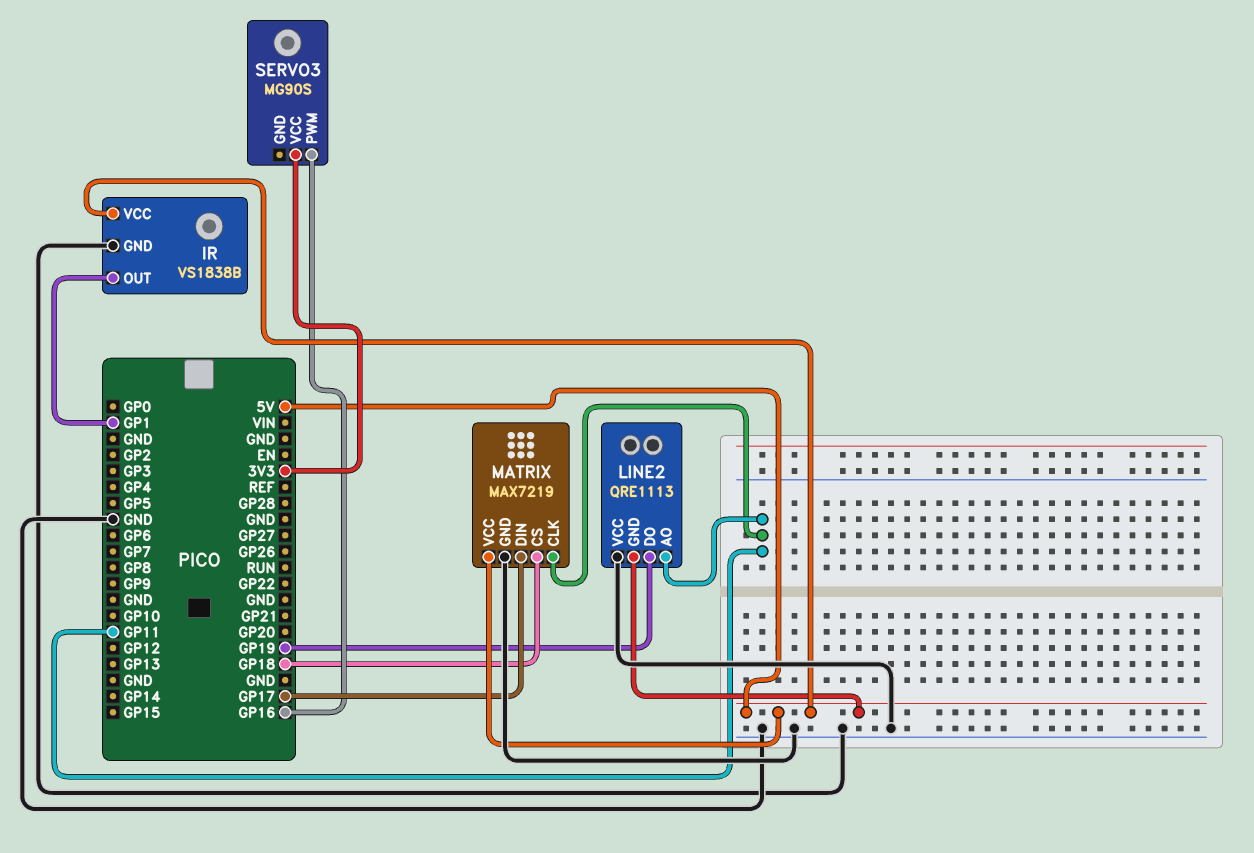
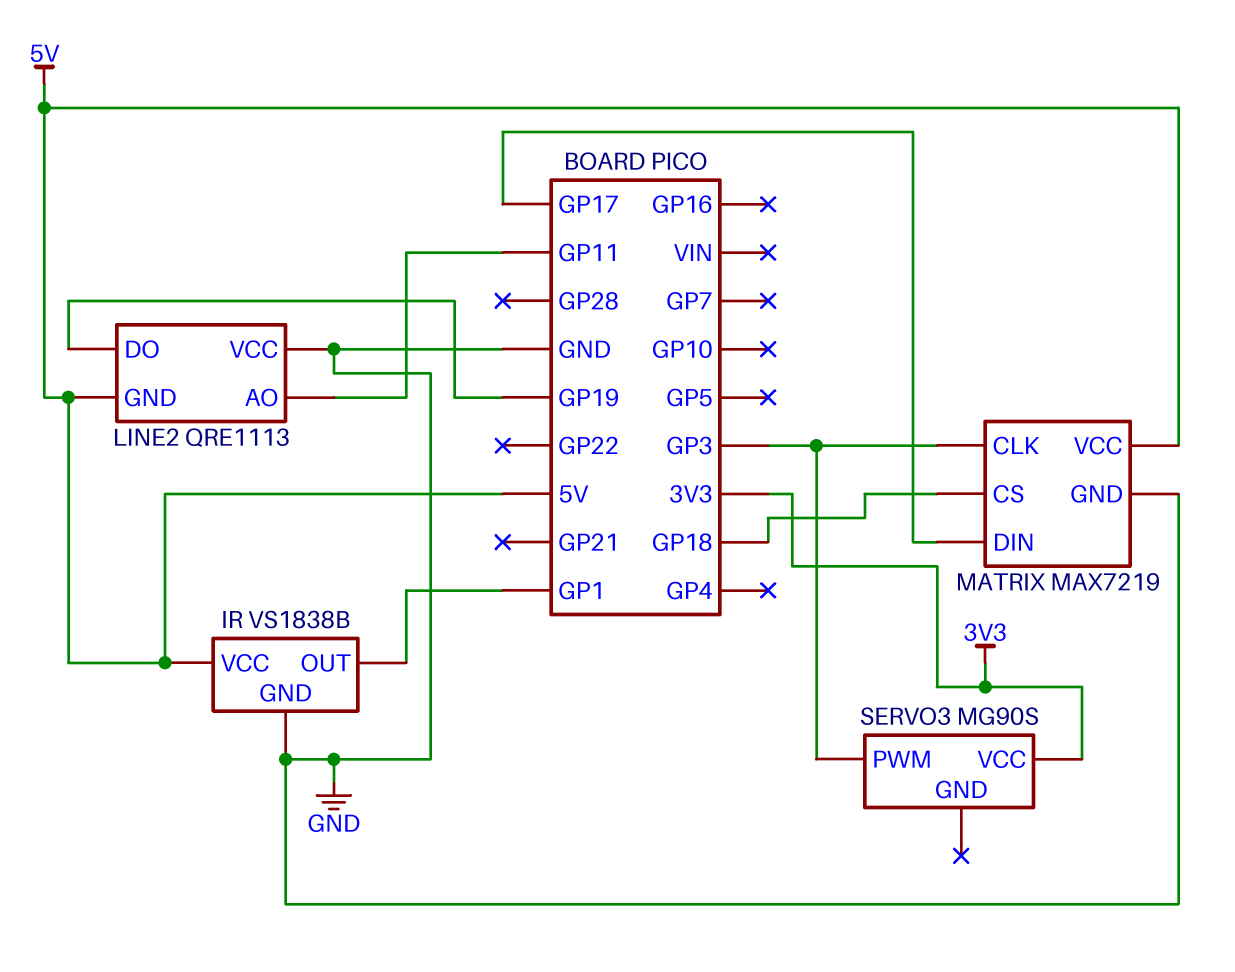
MATRIX pin CLK: GP11 -> GP3
SERVO3 pin PWM: GP16 -> GP3

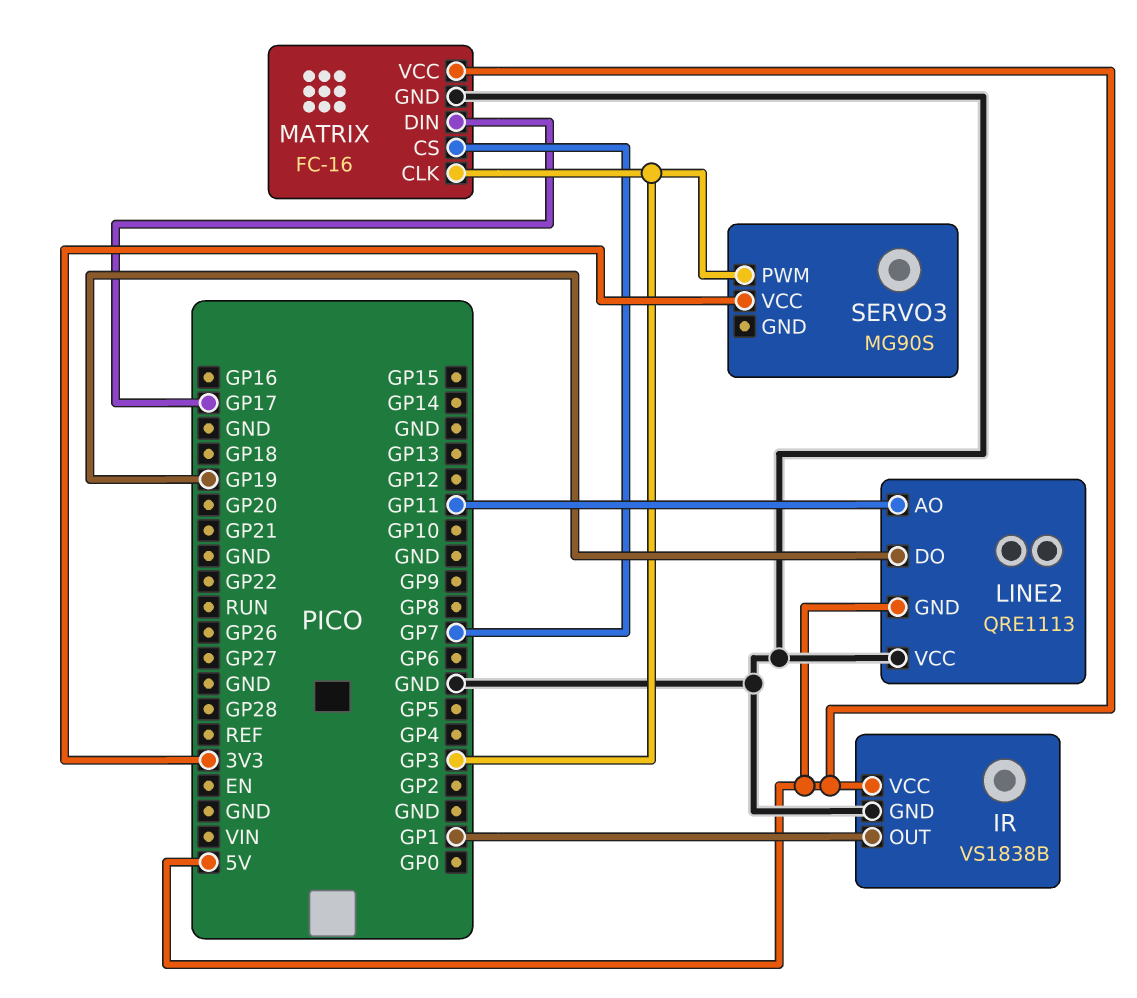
MATRIX: MAX7219 -> FC-16
MATRIX pin CS: GP18 -> GP7

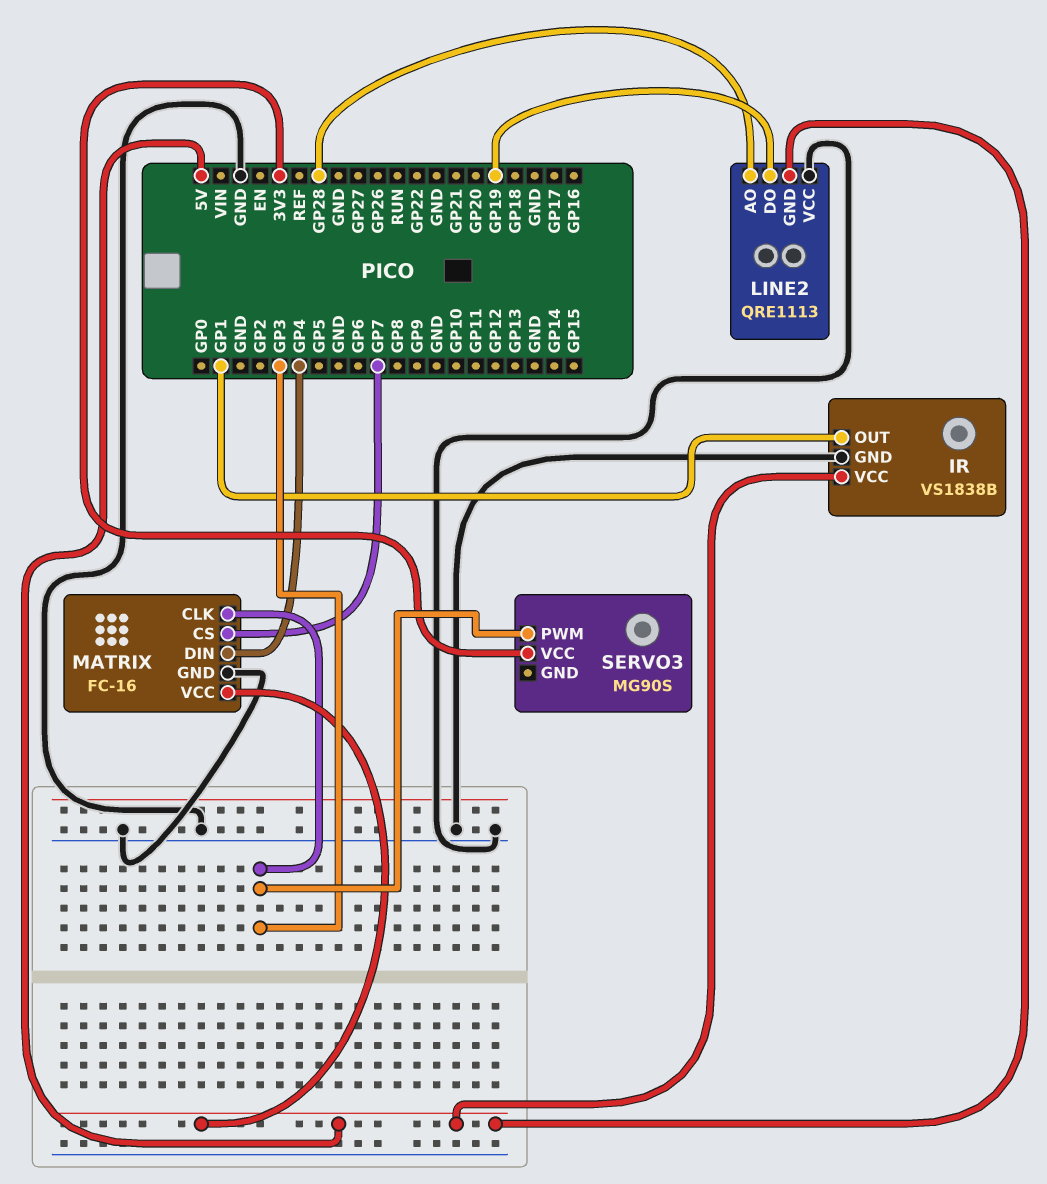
LINE2 pin AO: GP11 -> GP28
MATRIX pin DIN: GP17 -> GP4

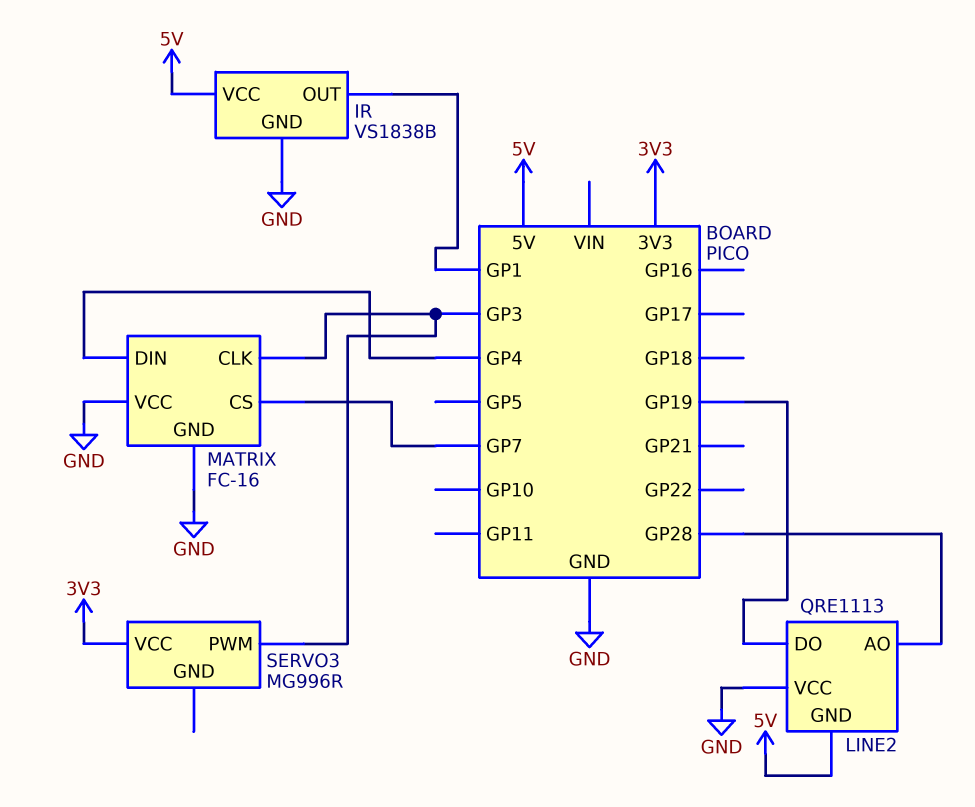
MATRIX pin VCC: 5V -> GND
SERVO3: MG90S -> MG996R

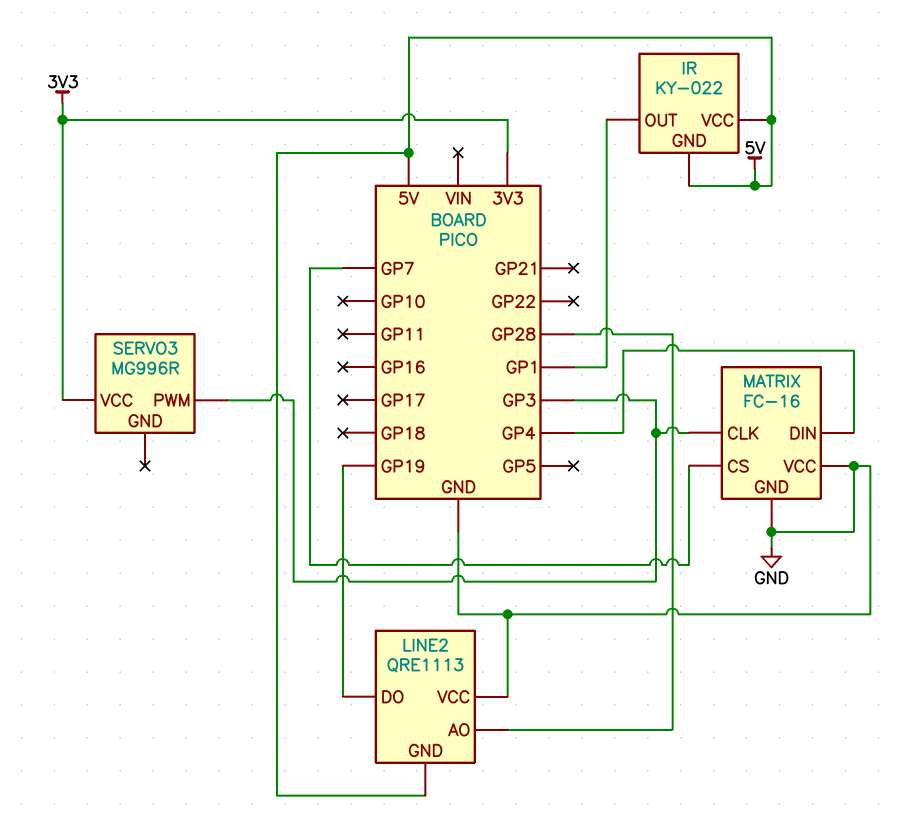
IR: VS1838B -> KY-022
IR pin GND: GND -> 5V

